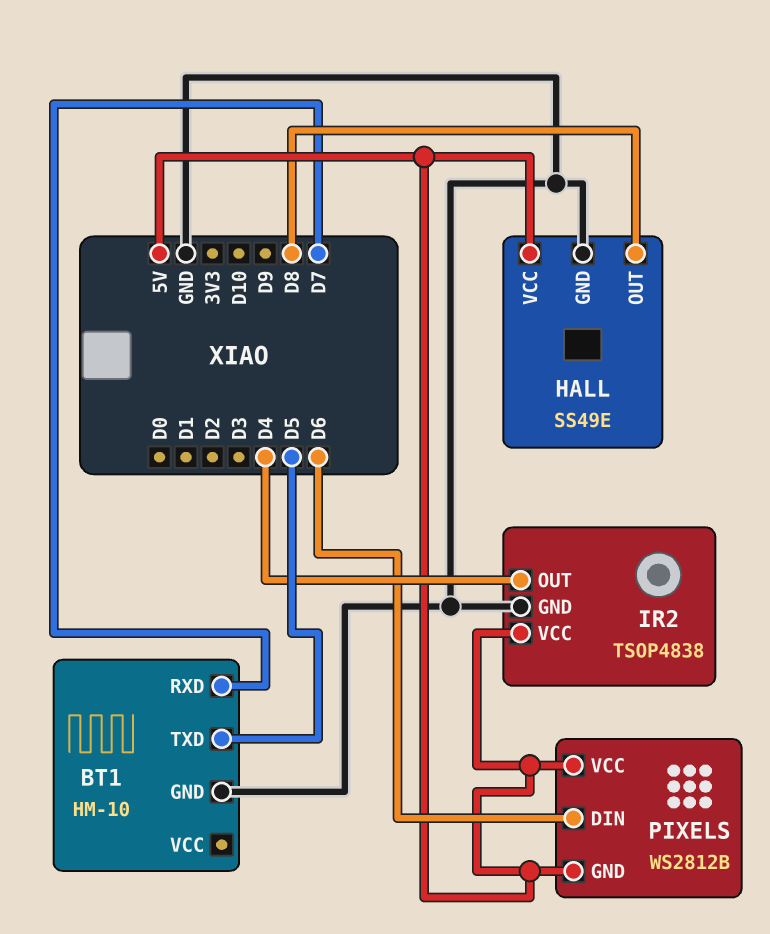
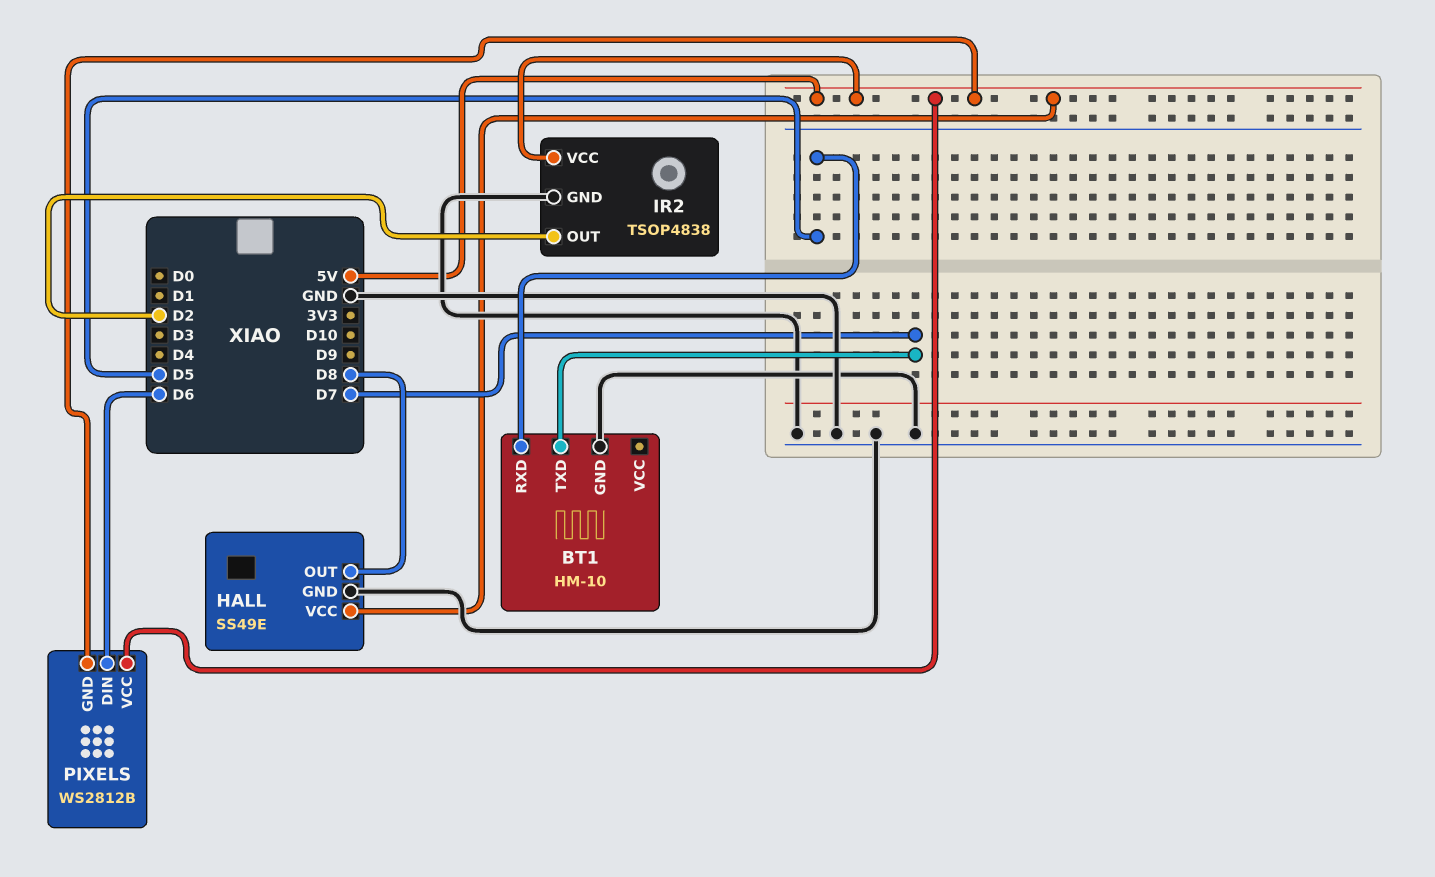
BT1 pin RXD: D7 -> D5
BT1 pin TXD: D5 -> D7
IR2 pin OUT: D4 -> D2

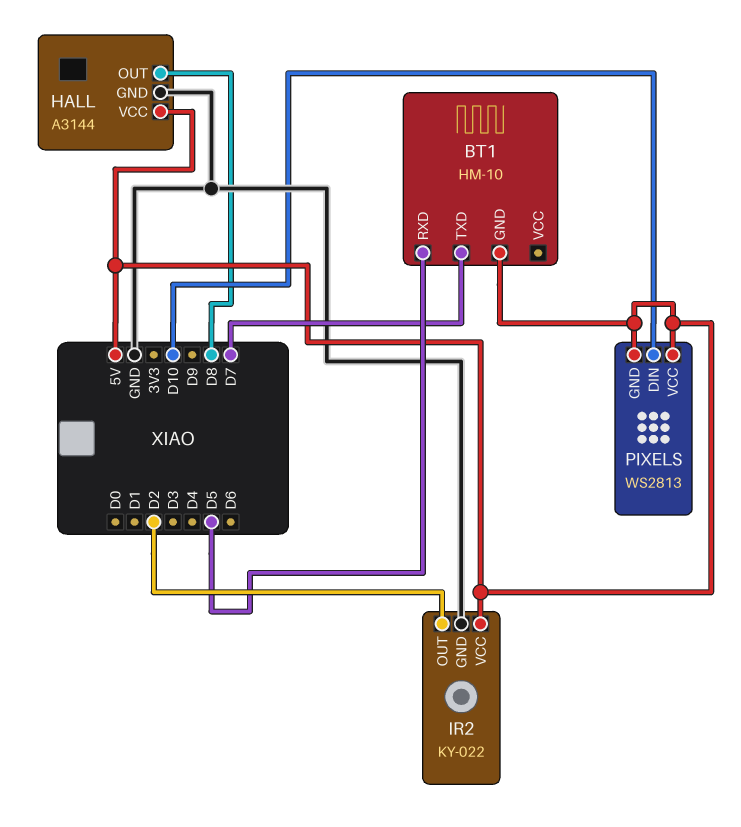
BT1 pin GND: GND -> 5V
HALL: SS49E -> A3144
IR2: TSOP4838 -> KY-022
PIXELS: WS2812B -> WS2813
PIXELS pin DIN: D6 -> D10

